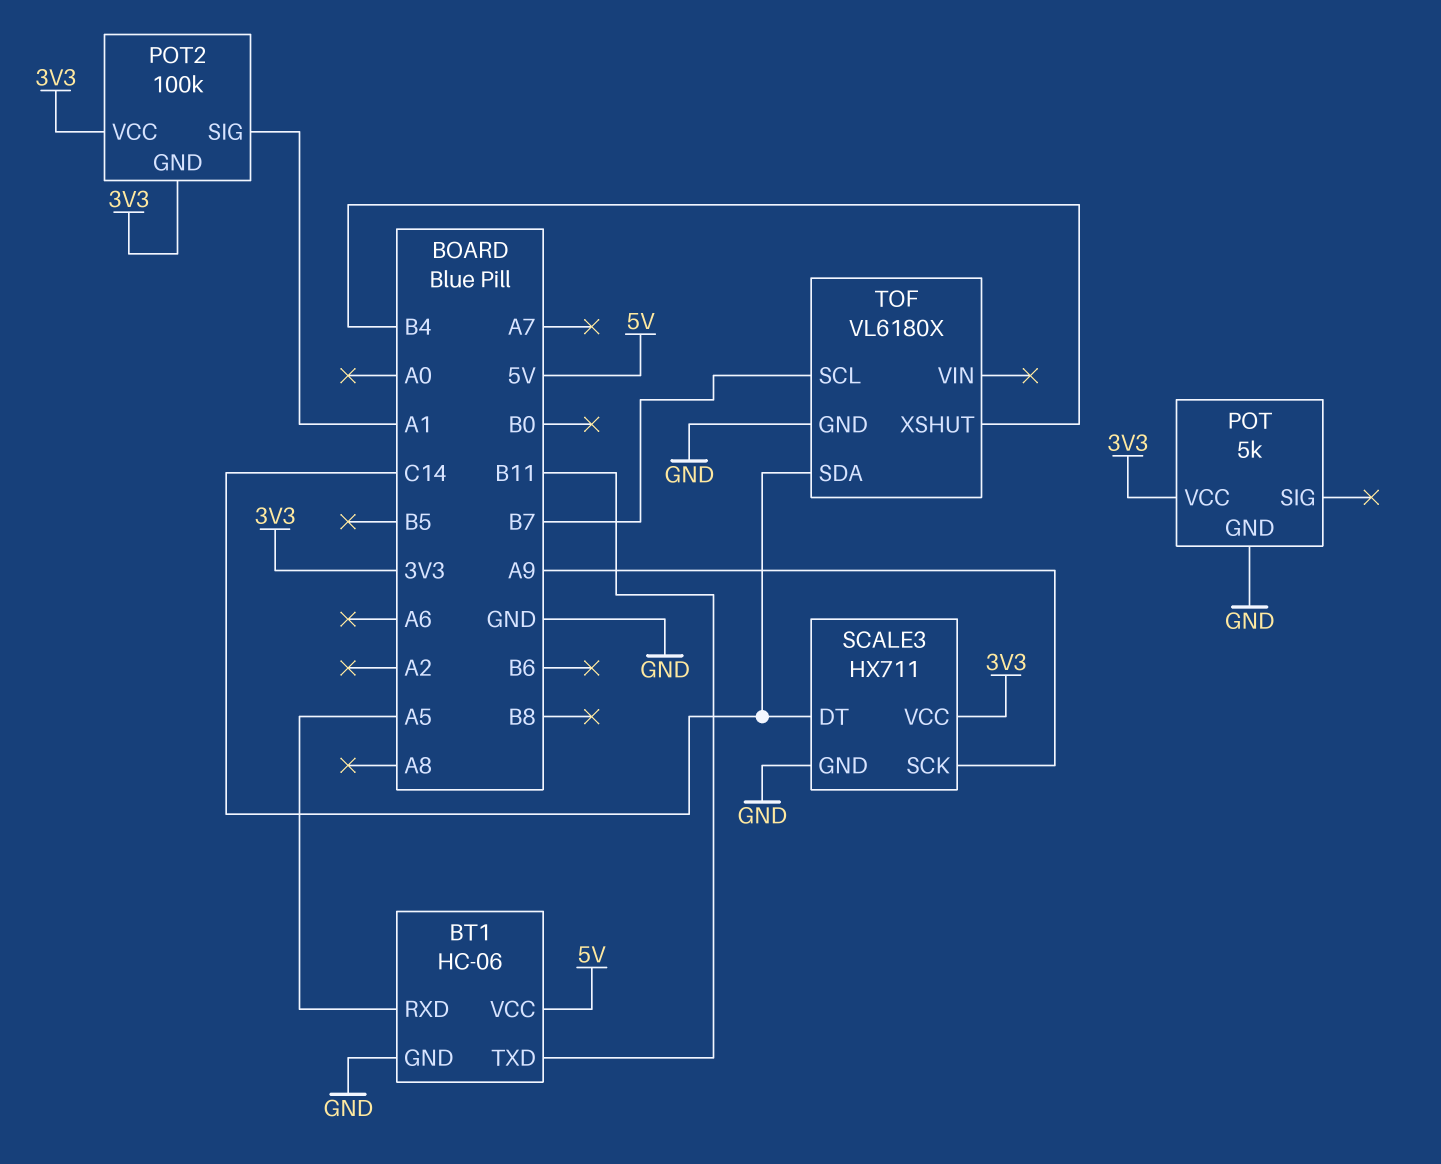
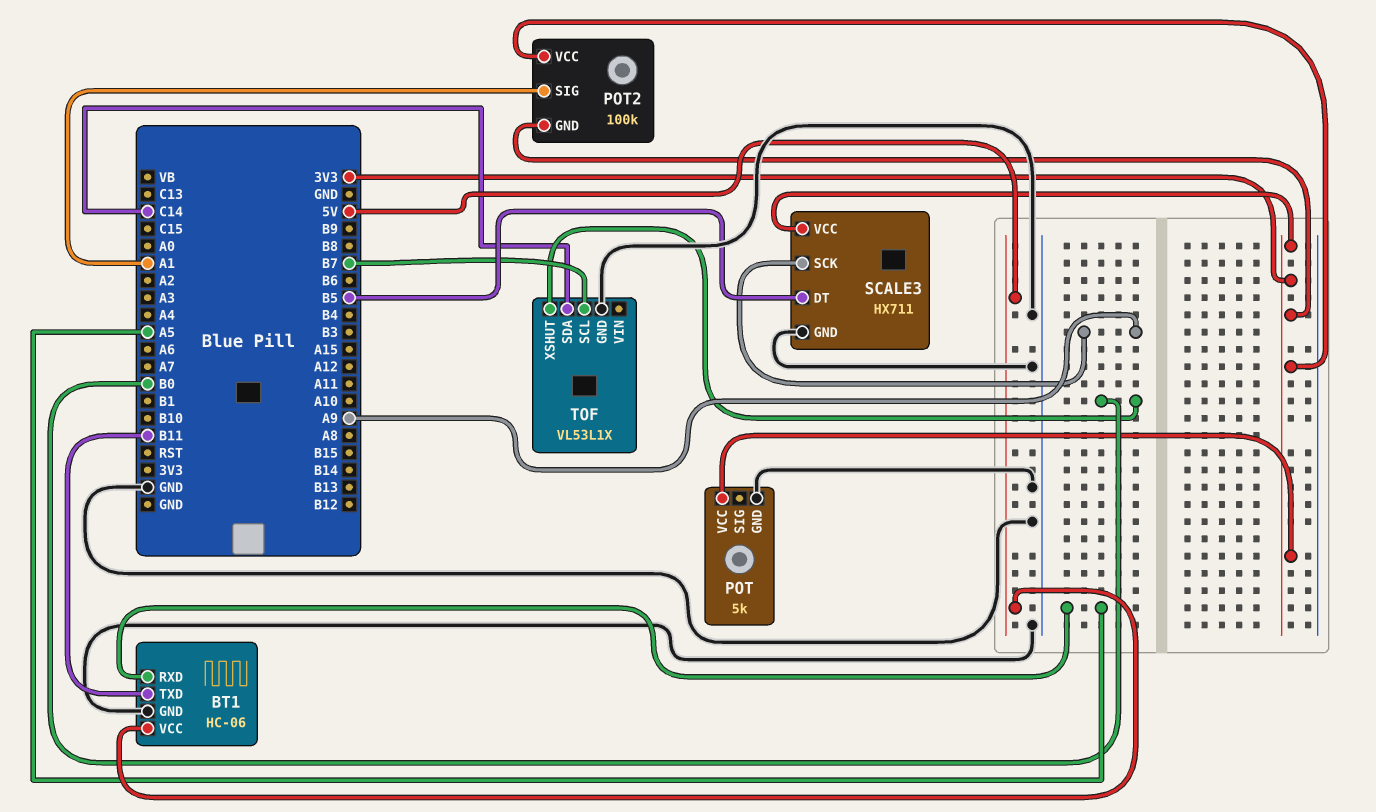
SCALE3 pin DT: C14 -> B5
TOF: VL6180X -> VL53L1X
TOF pin XSHUT: B4 -> B0

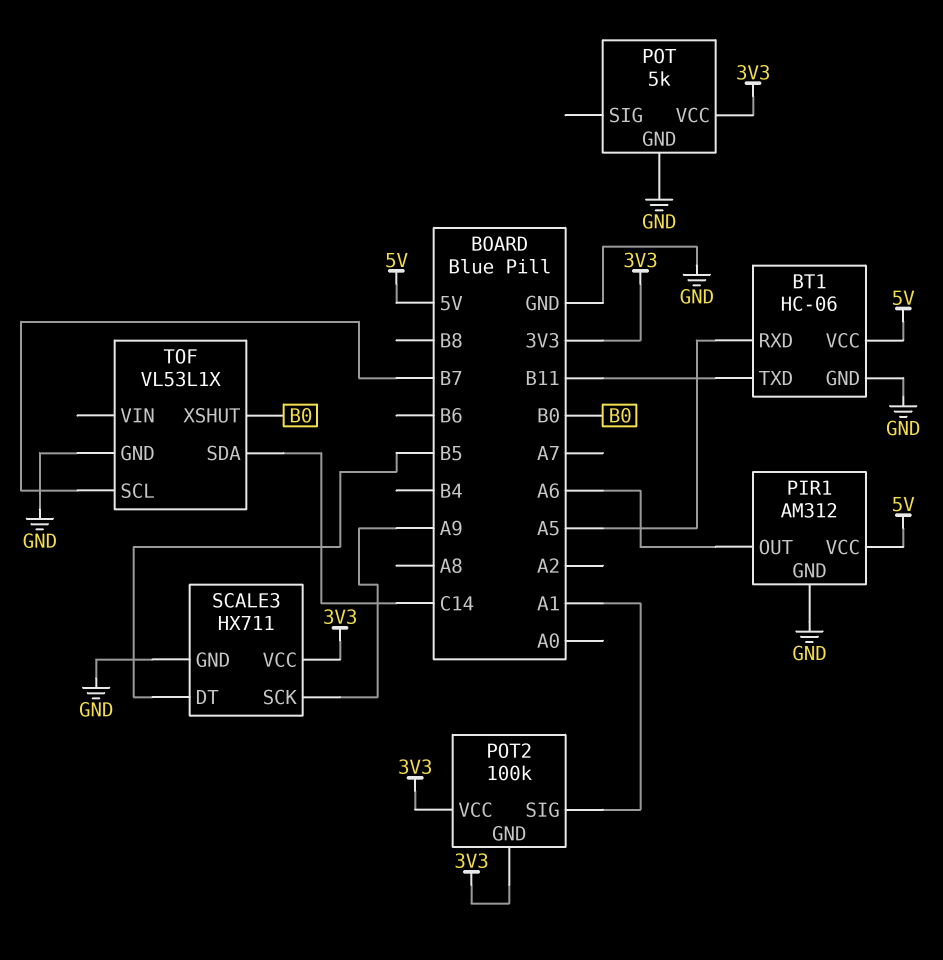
PIR1: none -> AM312
PIR1 pin GND: none -> GND
PIR1 pin OUT: none -> A6
PIR1 pin VCC: none -> 5V

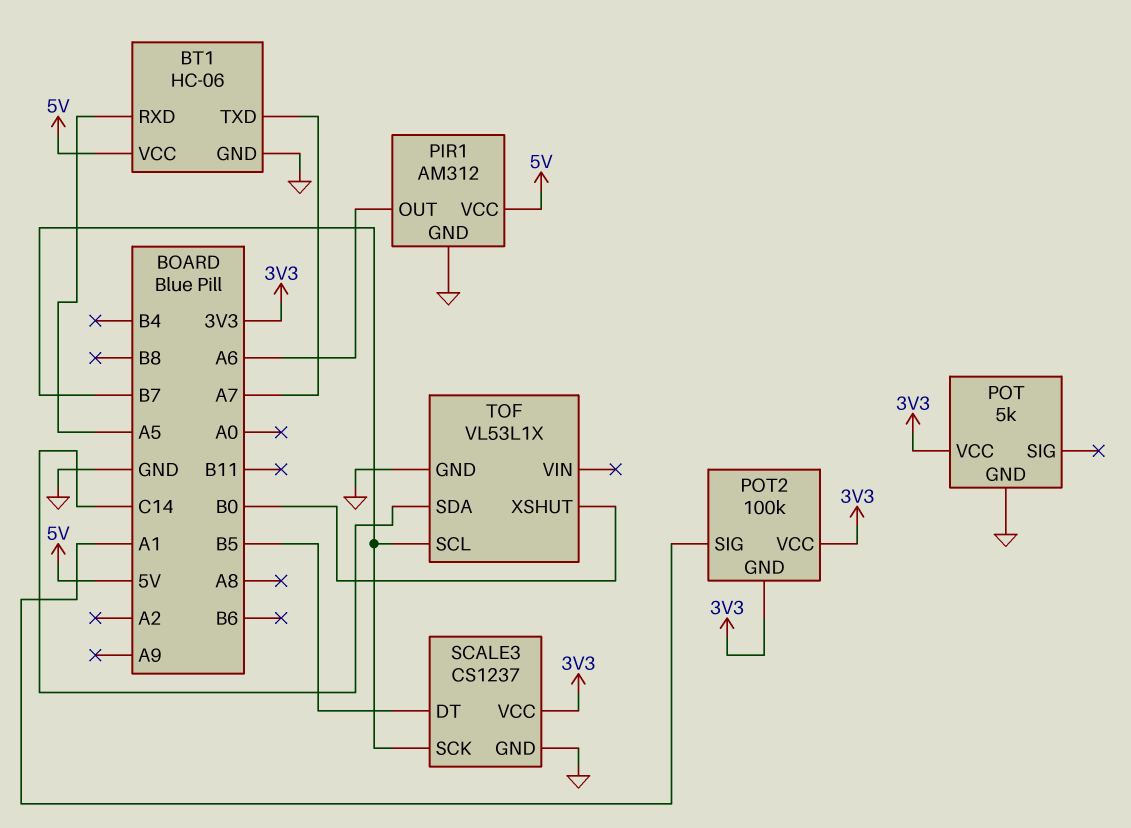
BT1 pin TXD: B11 -> A7
SCALE3: HX711 -> CS1237
SCALE3 pin SCK: A9 -> B7

